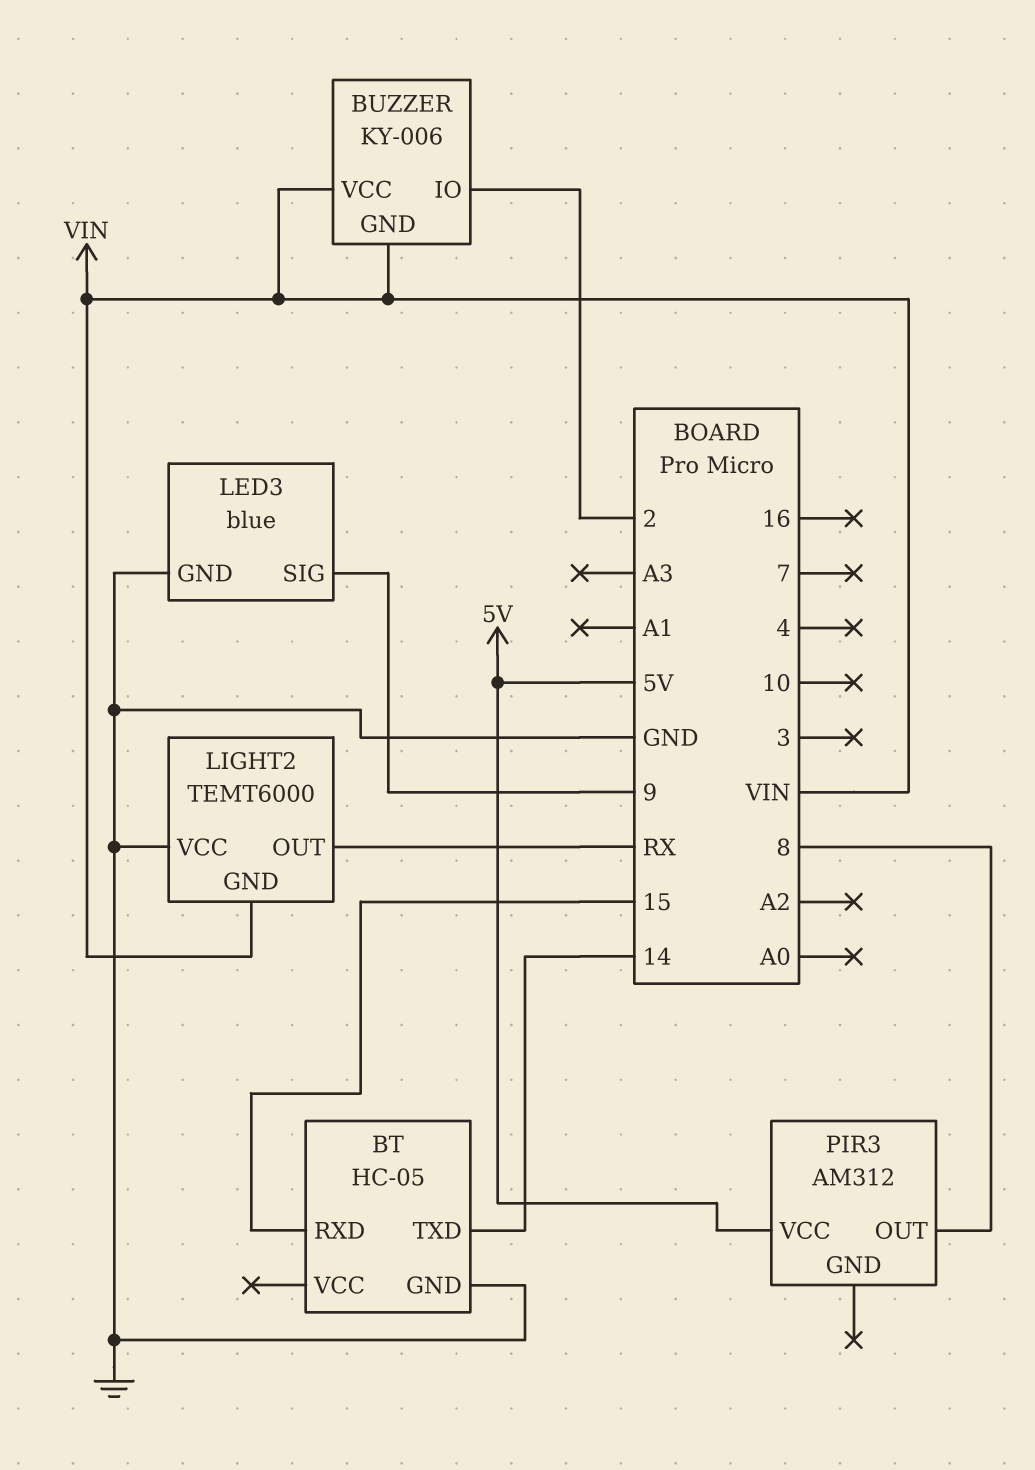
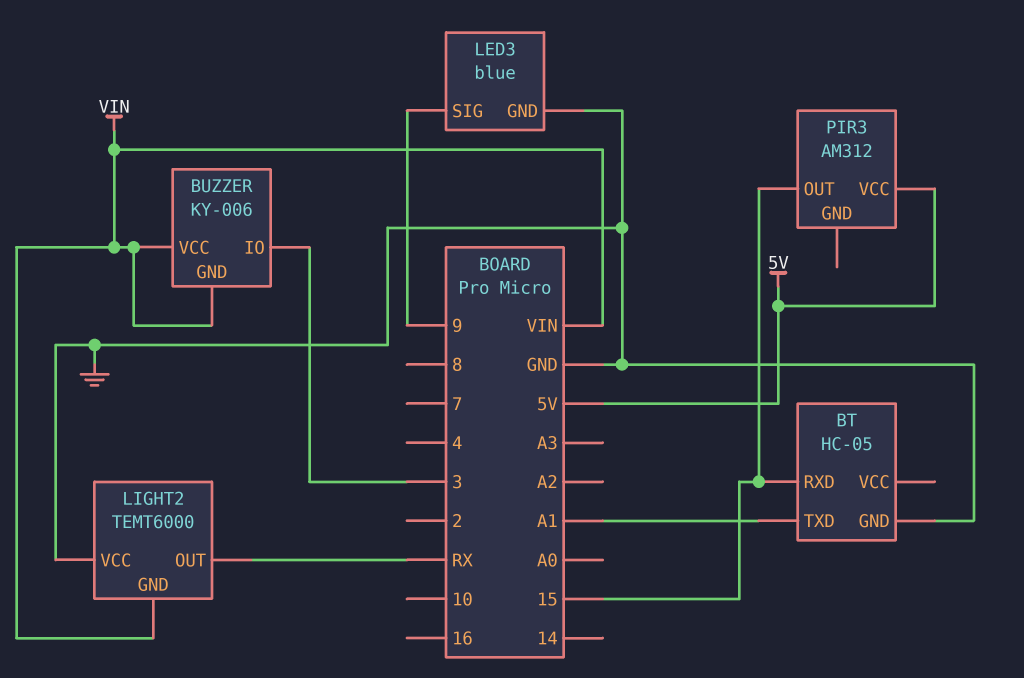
BT pin TXD: 14 -> A1
BUZZER pin IO: 2 -> 3
PIR3 pin OUT: 8 -> 15

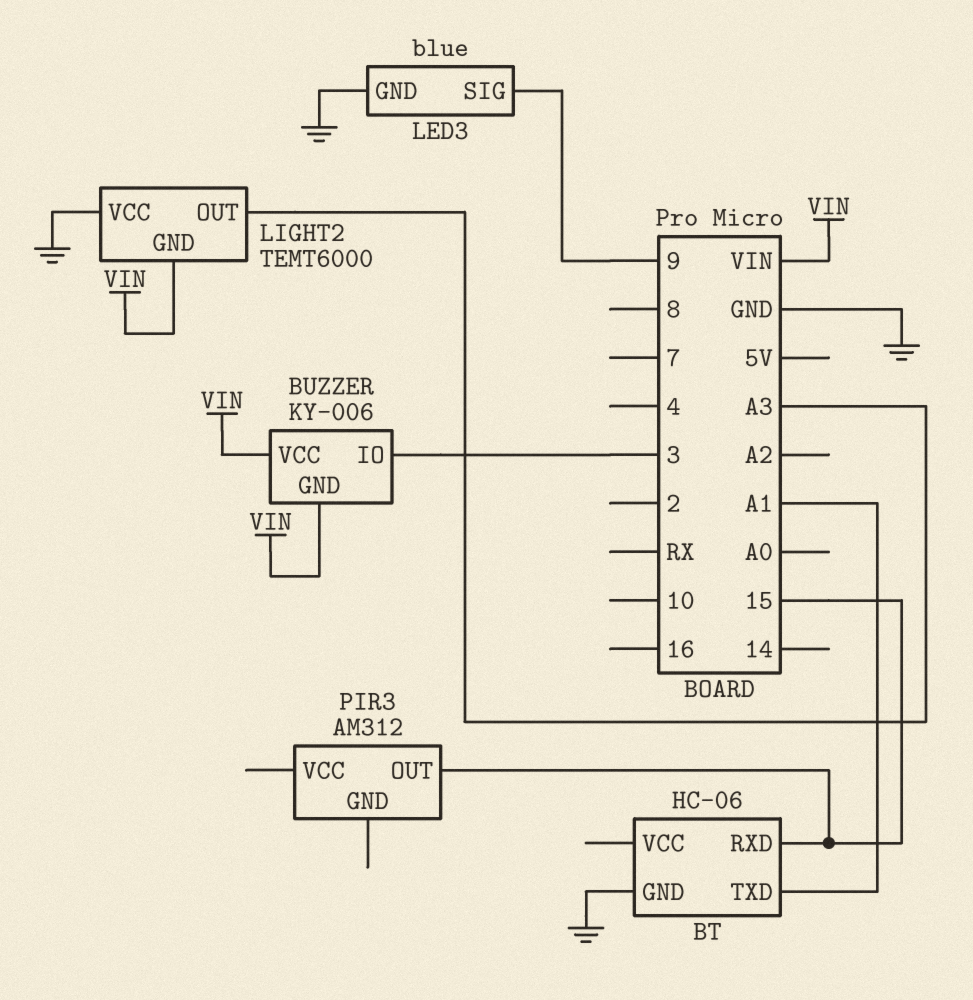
BT: HC-05 -> HC-06
LIGHT2 pin OUT: RX -> A3
PIR3 pin VCC: 5V -> none

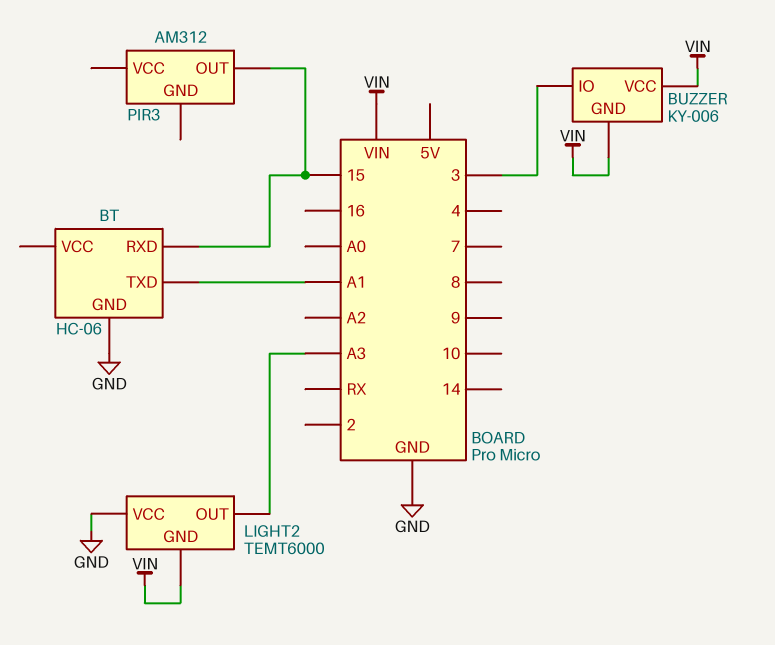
LED3: blue -> none
LED3 pin GND: GND -> none
LED3 pin SIG: 9 -> none

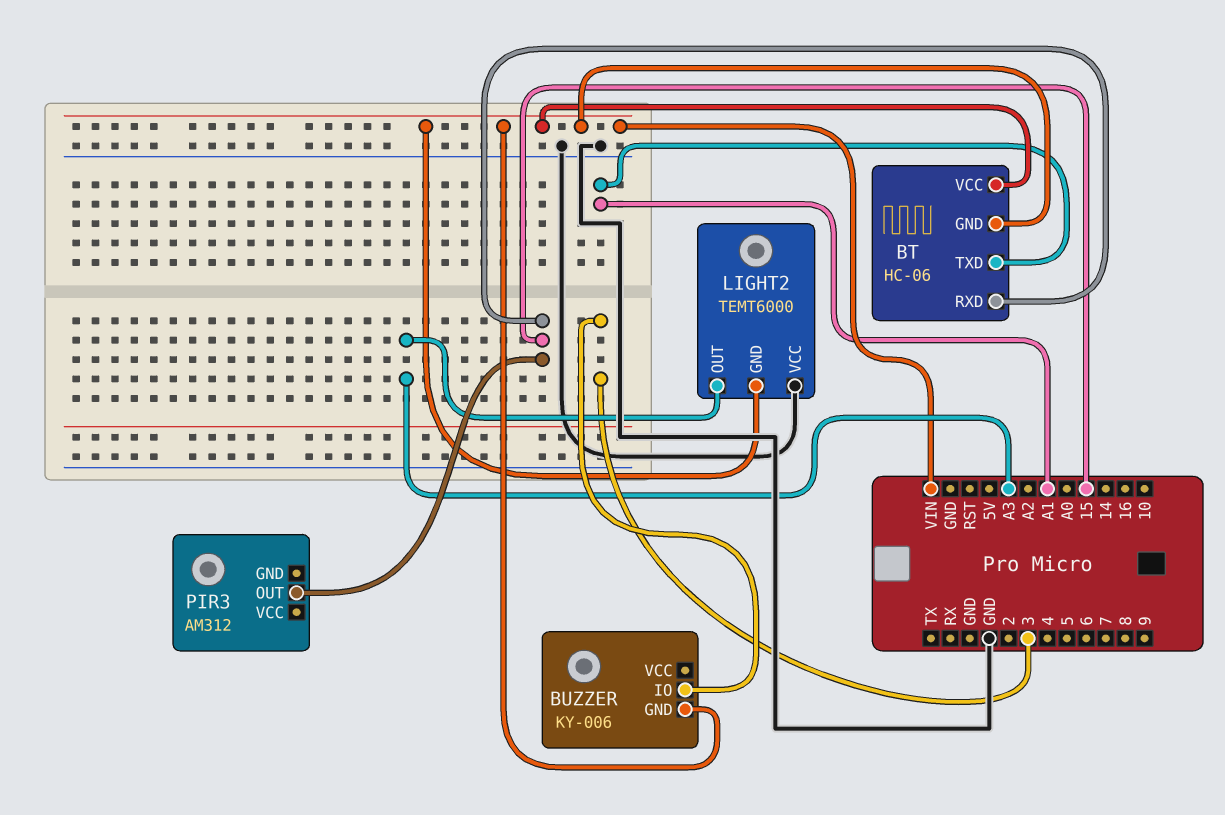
BT pin GND: GND -> VIN
BT pin VCC: none -> VIN
BUZZER pin VCC: VIN -> none

